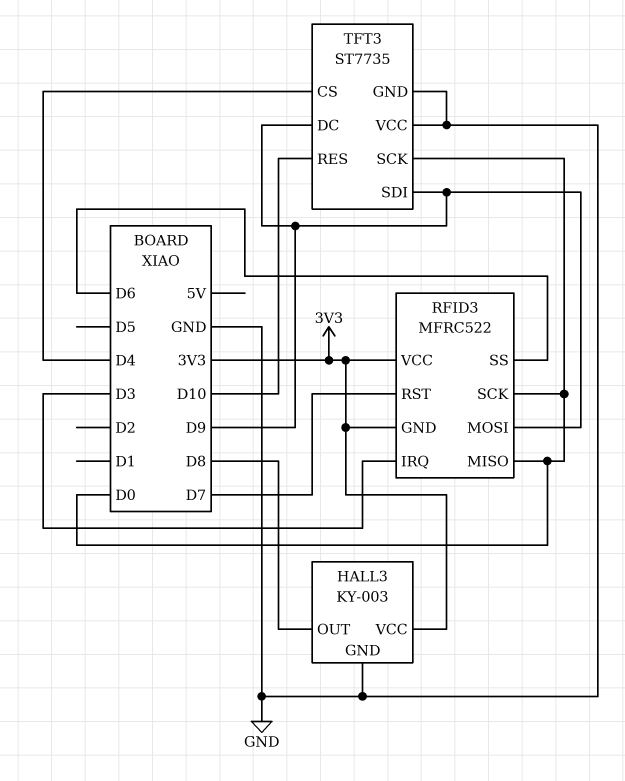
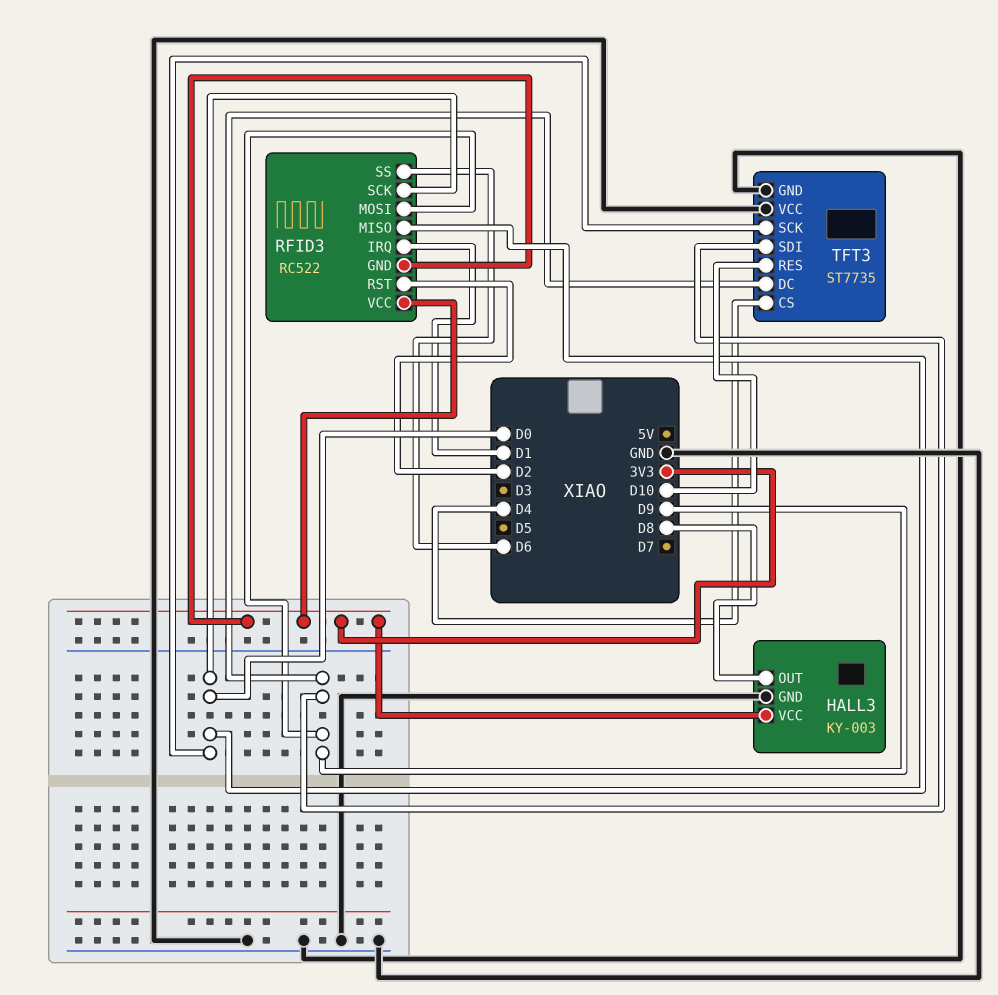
RFID3: MFRC522 -> RC522
RFID3 pin IRQ: D3 -> D1
RFID3 pin RST: D7 -> D2

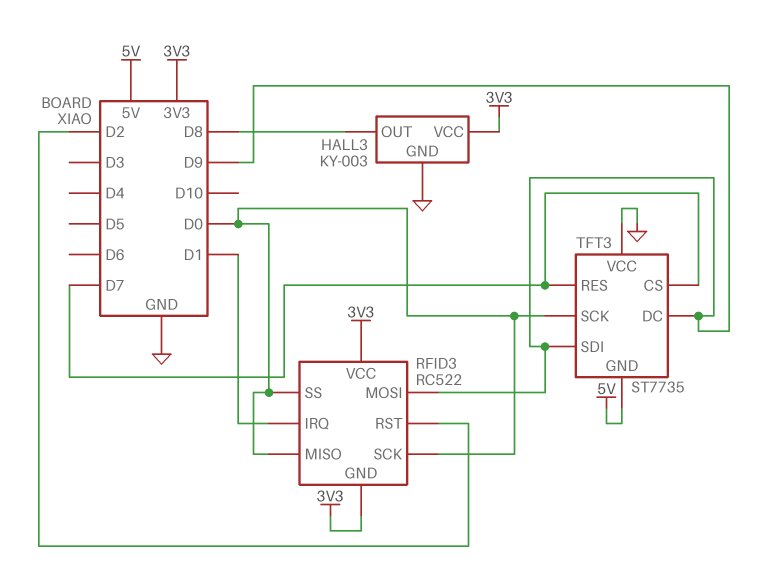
RFID3 pin SS: D6 -> D0
TFT3 pin CS: D4 -> D7
TFT3 pin GND: GND -> 5V
TFT3 pin RES: D10 -> D7

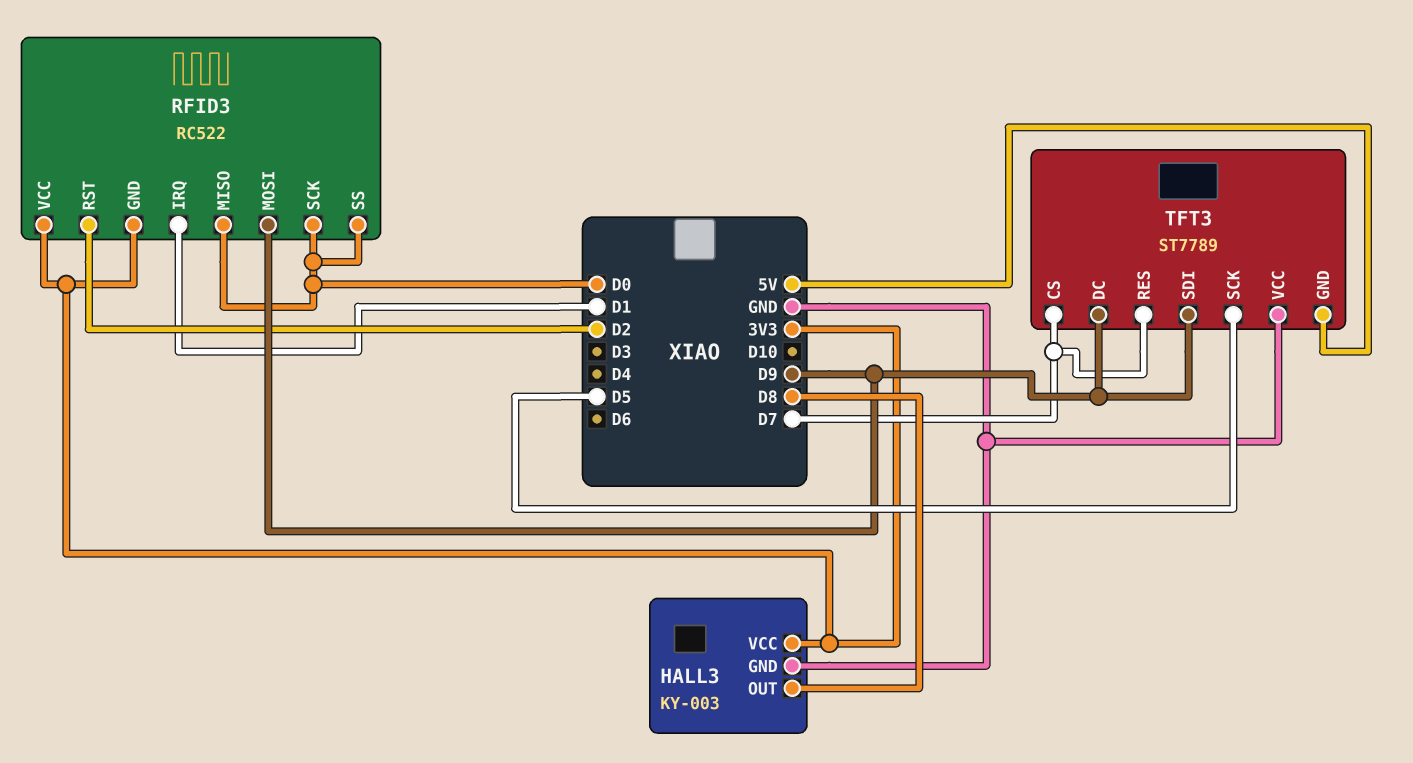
TFT3: ST7735 -> ST7789
TFT3 pin SCK: D0 -> D5

